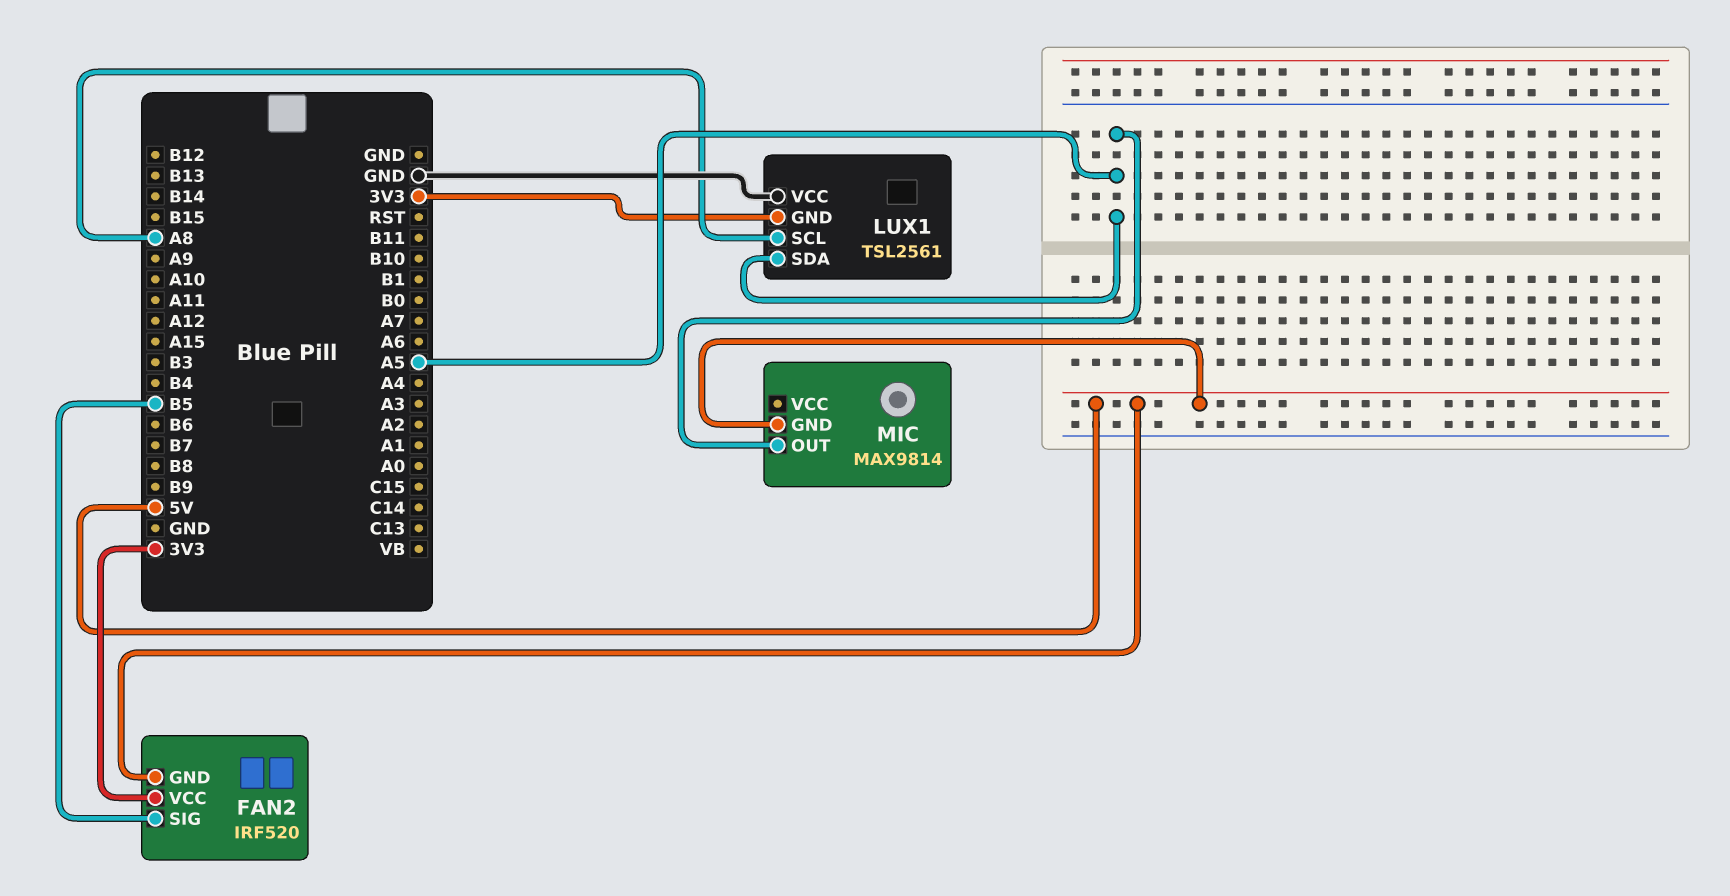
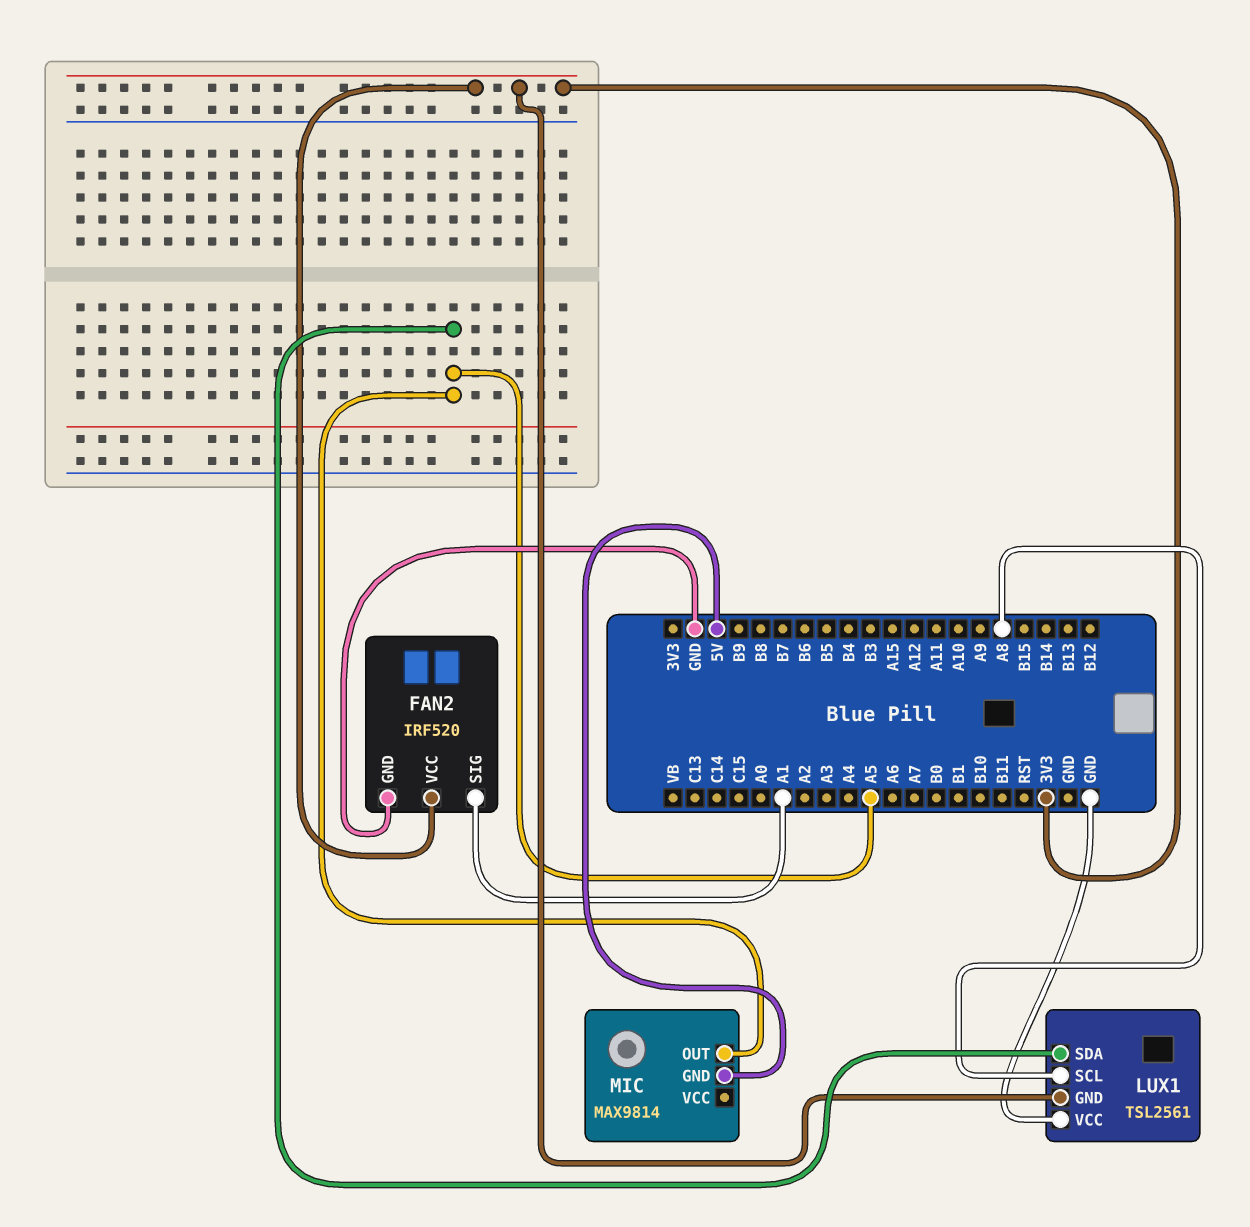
FAN2 pin GND: 5V -> GND
FAN2 pin SIG: B5 -> A1

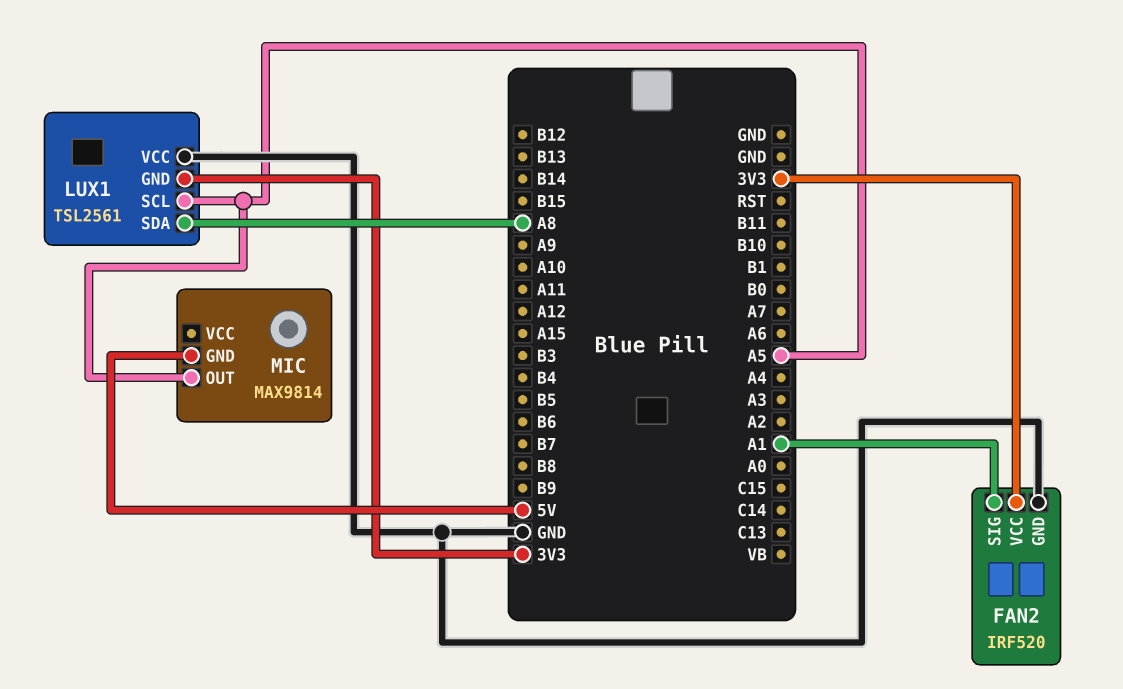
LUX1 pin SCL: A8 -> A5
LUX1 pin SDA: A5 -> A8

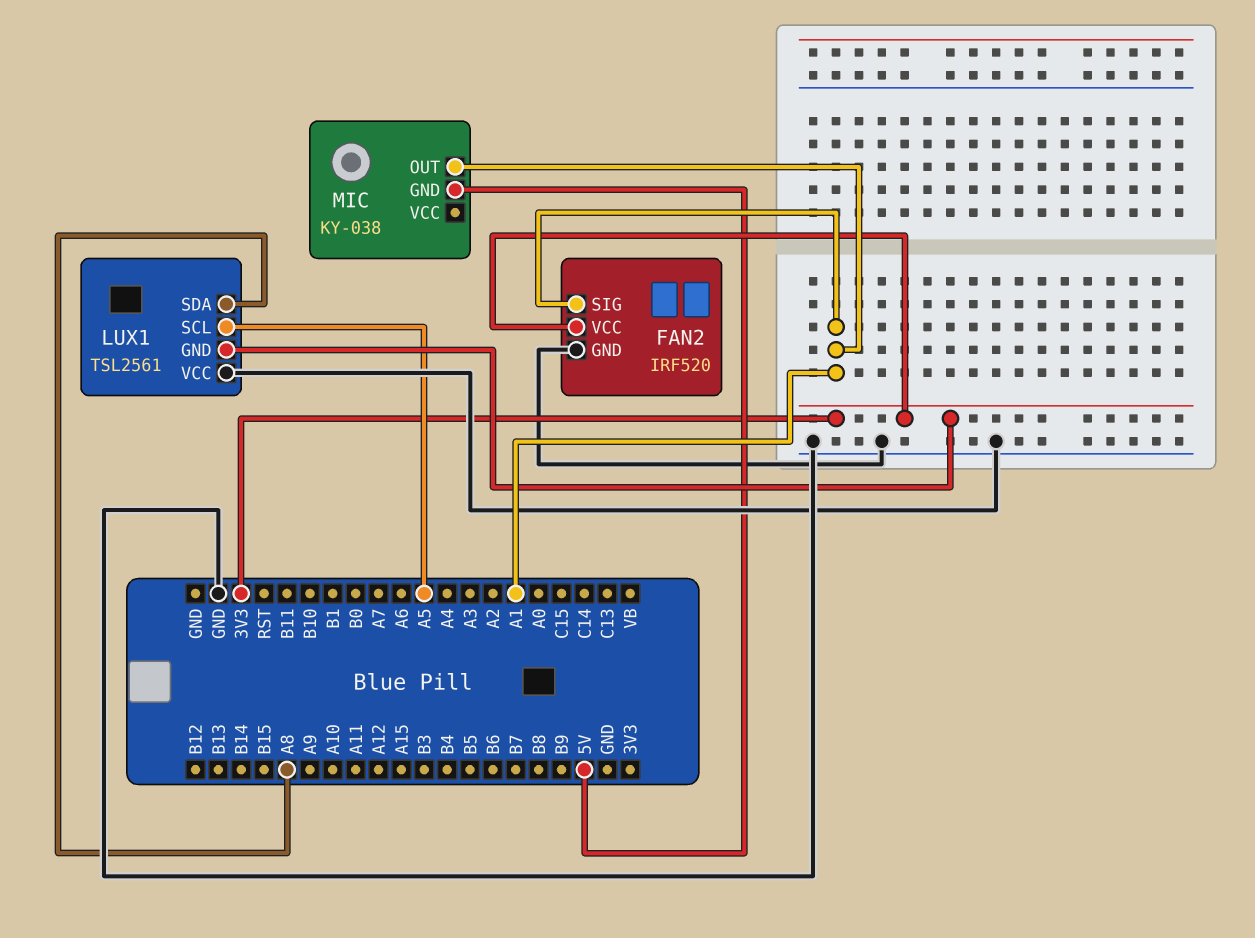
MIC: MAX9814 -> KY-038
MIC pin OUT: A5 -> A1

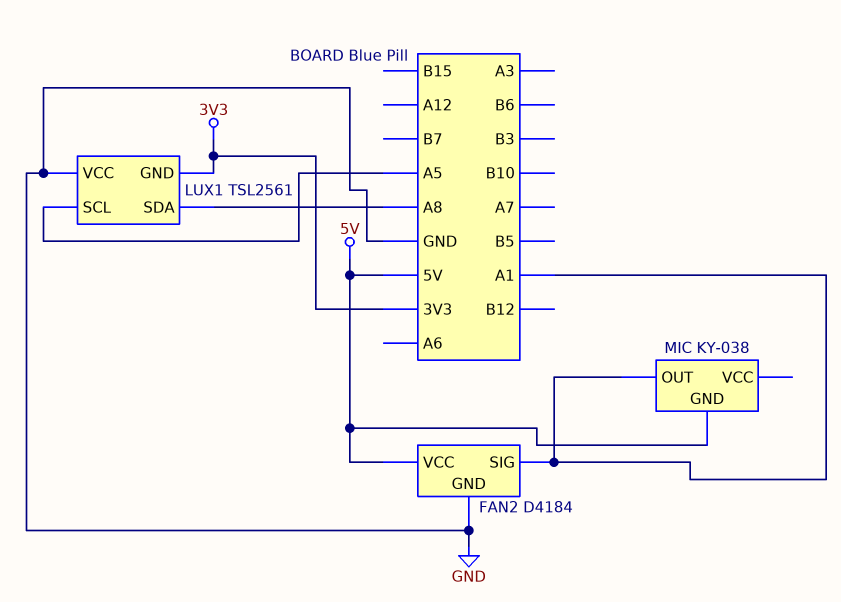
FAN2: IRF520 -> D4184
FAN2 pin VCC: 3V3 -> 5V

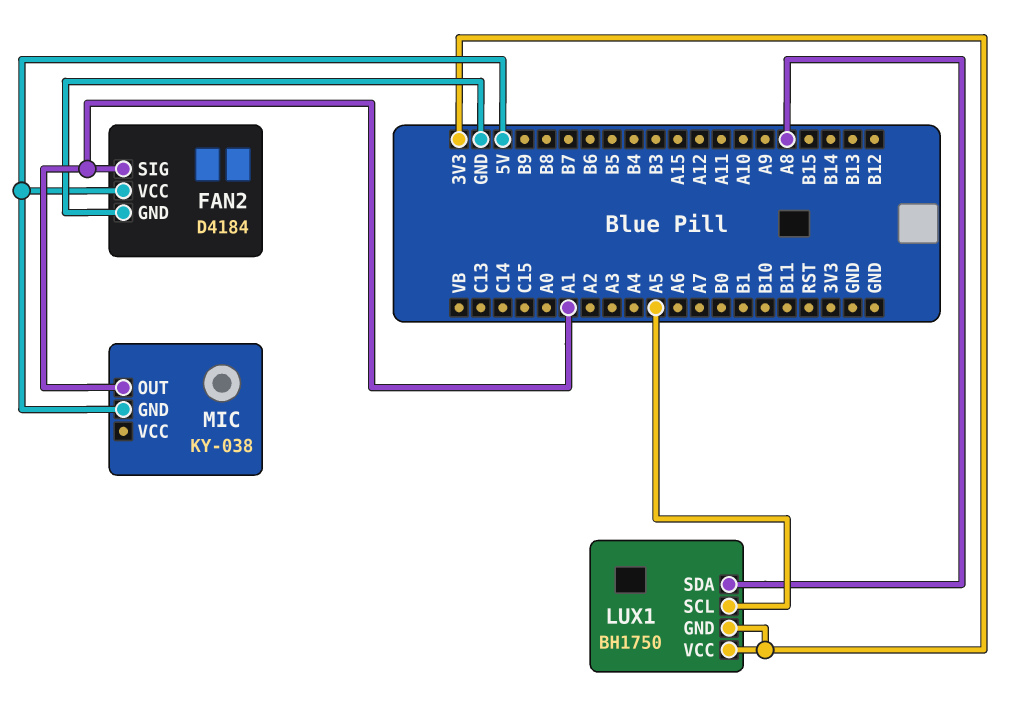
LUX1: TSL2561 -> BH1750
LUX1 pin VCC: GND -> 3V3

